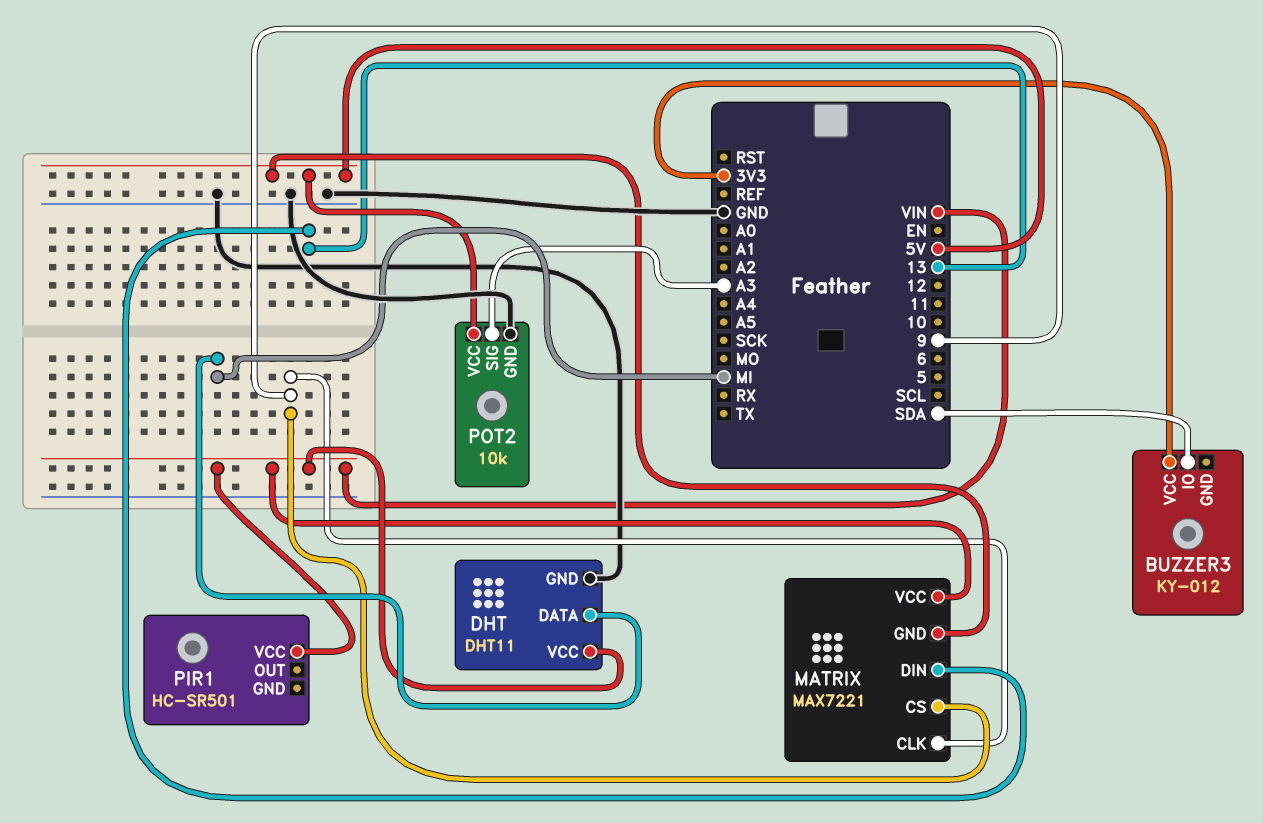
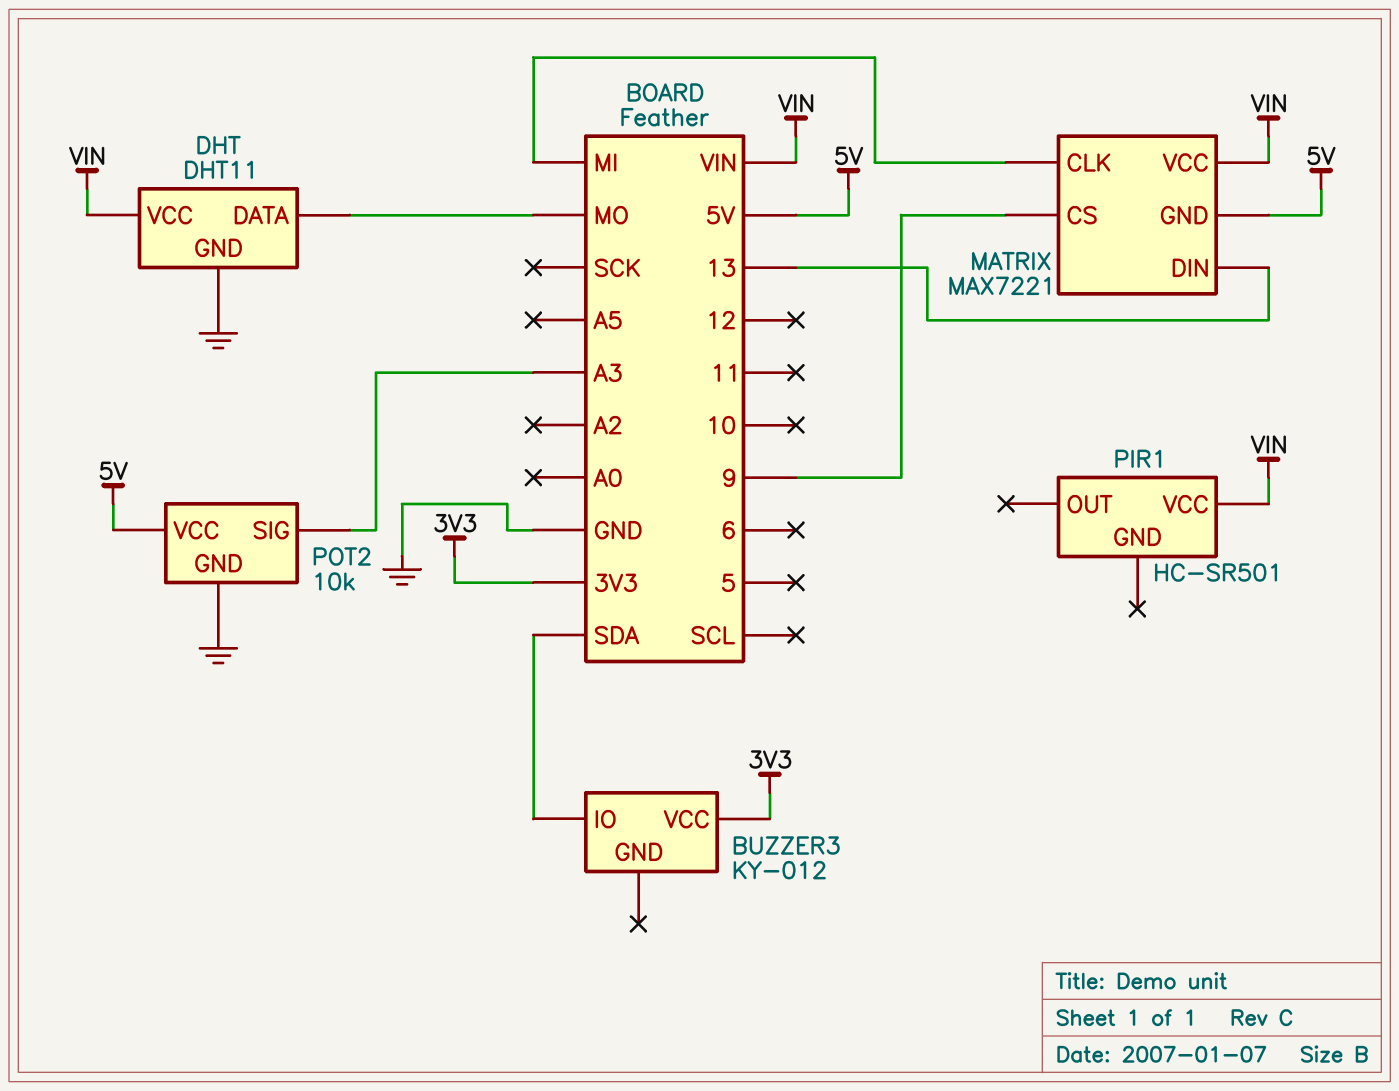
DHT pin DATA: MI -> MO
MATRIX pin CLK: 9 -> MI

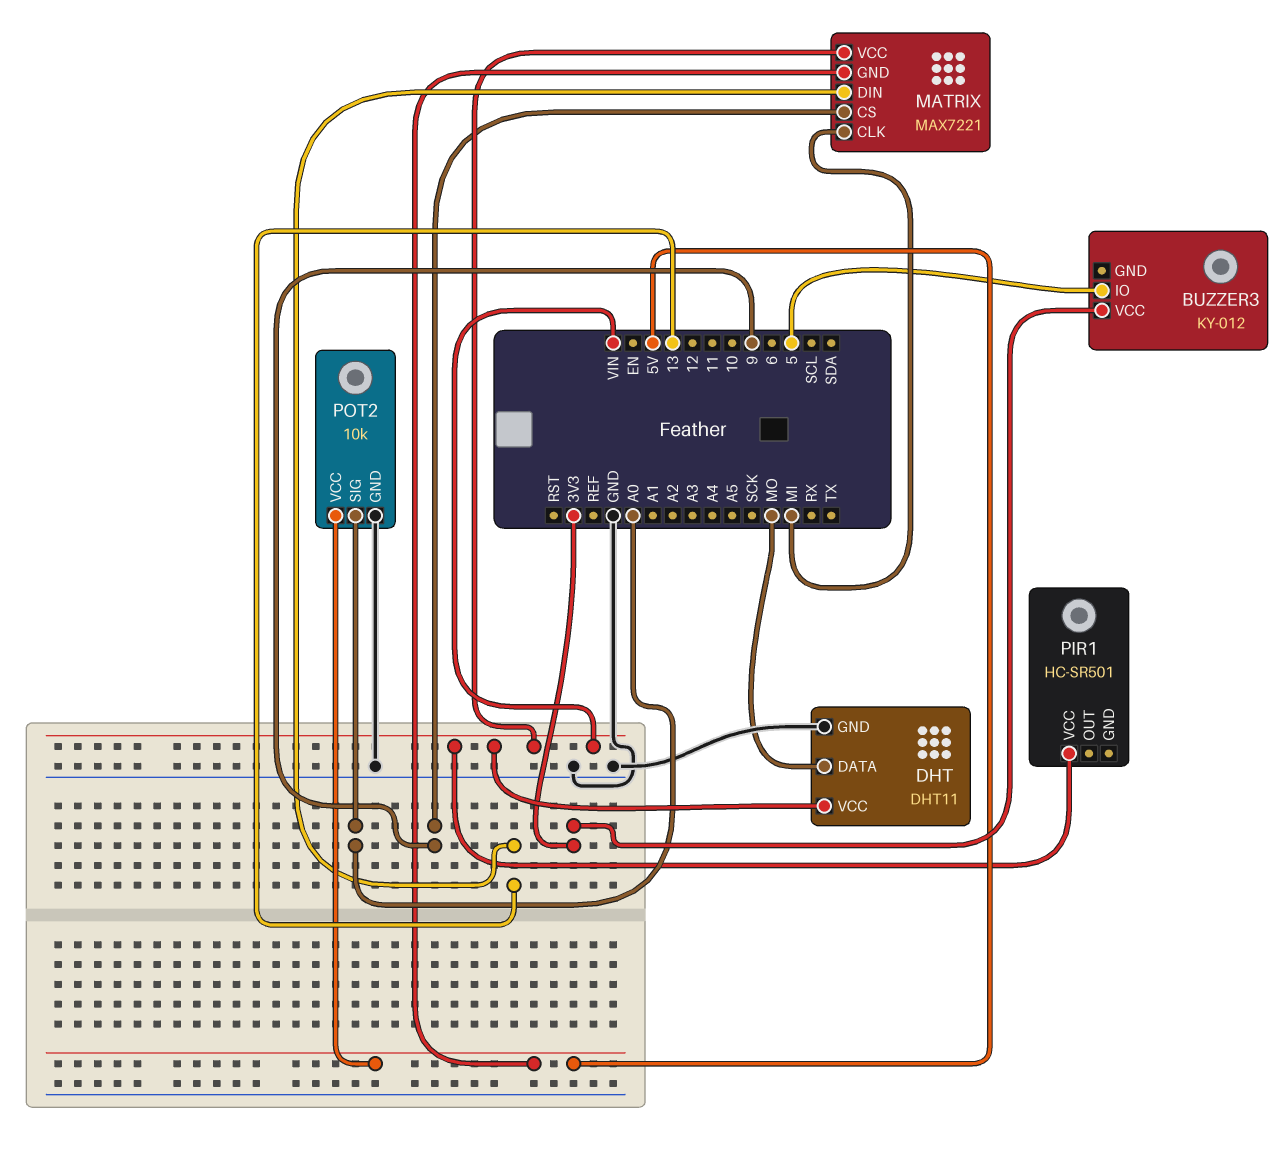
BUZZER3 pin IO: SDA -> 5
POT2 pin SIG: A3 -> A0

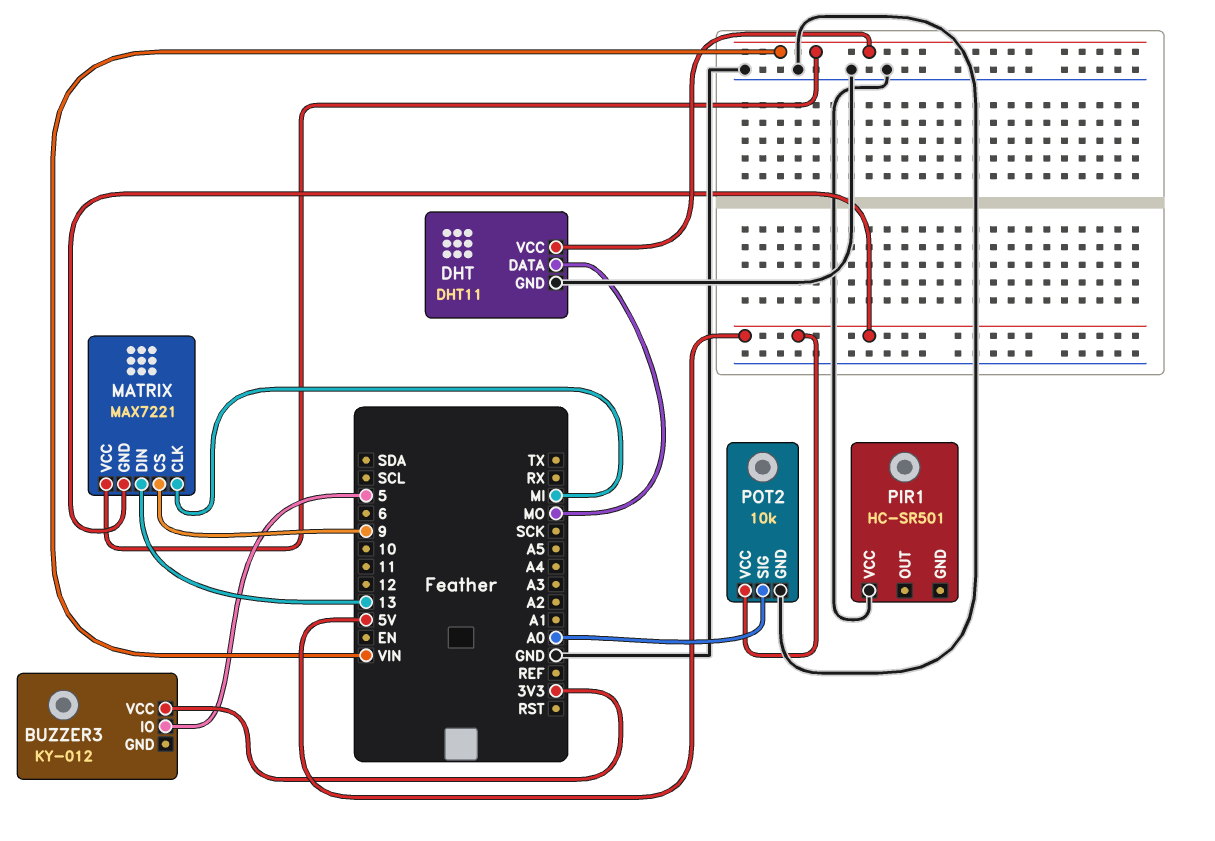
PIR1 pin VCC: VIN -> GND

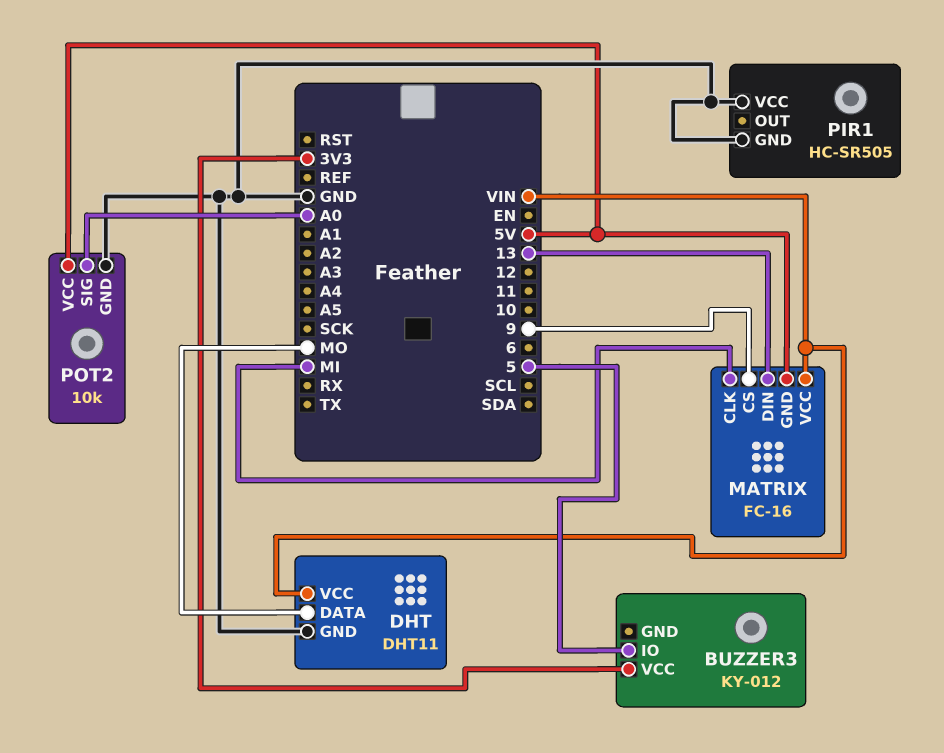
MATRIX: MAX7221 -> FC-16
PIR1: HC-SR501 -> HC-SR505
PIR1 pin GND: none -> GND

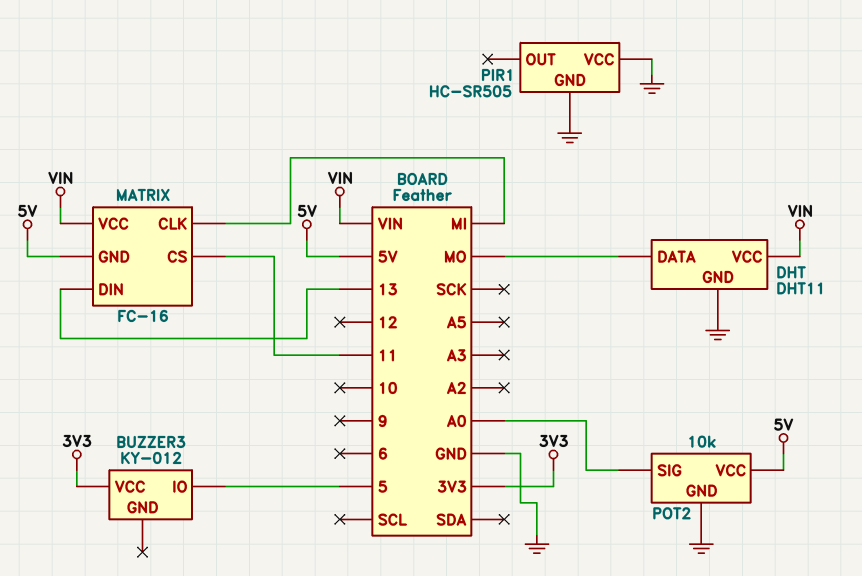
MATRIX pin CS: 9 -> 11

